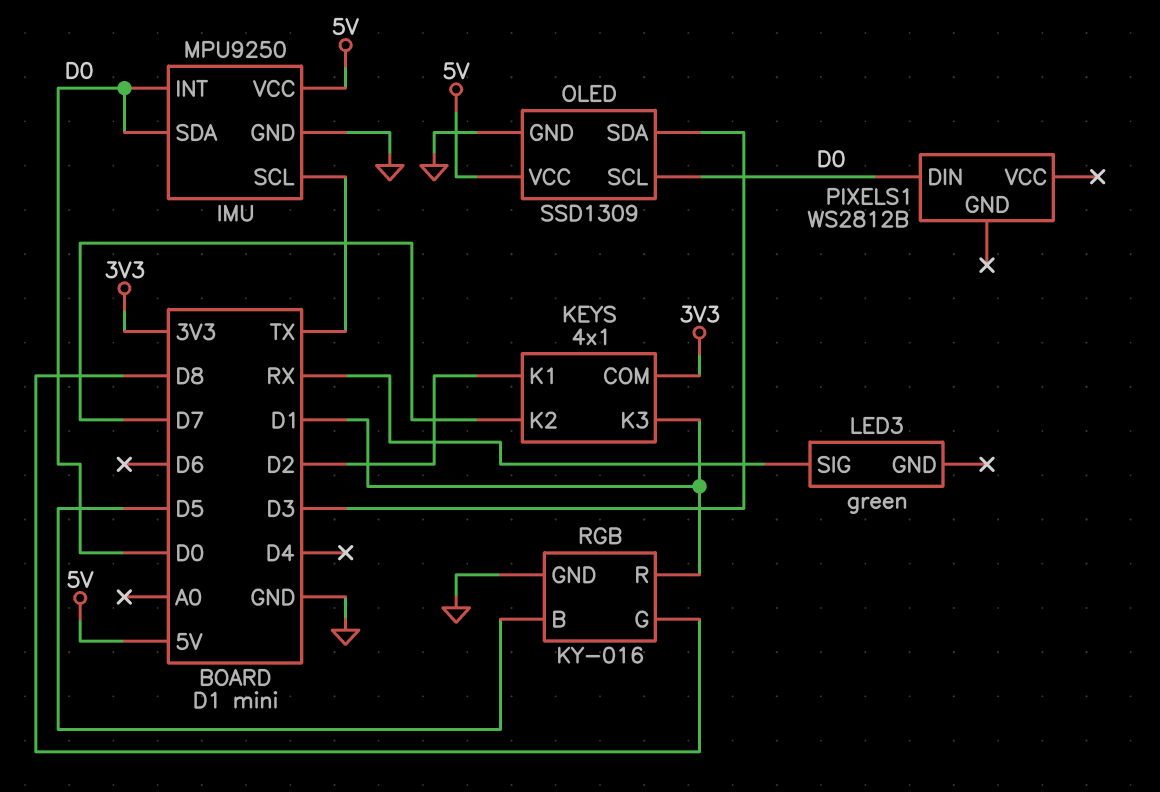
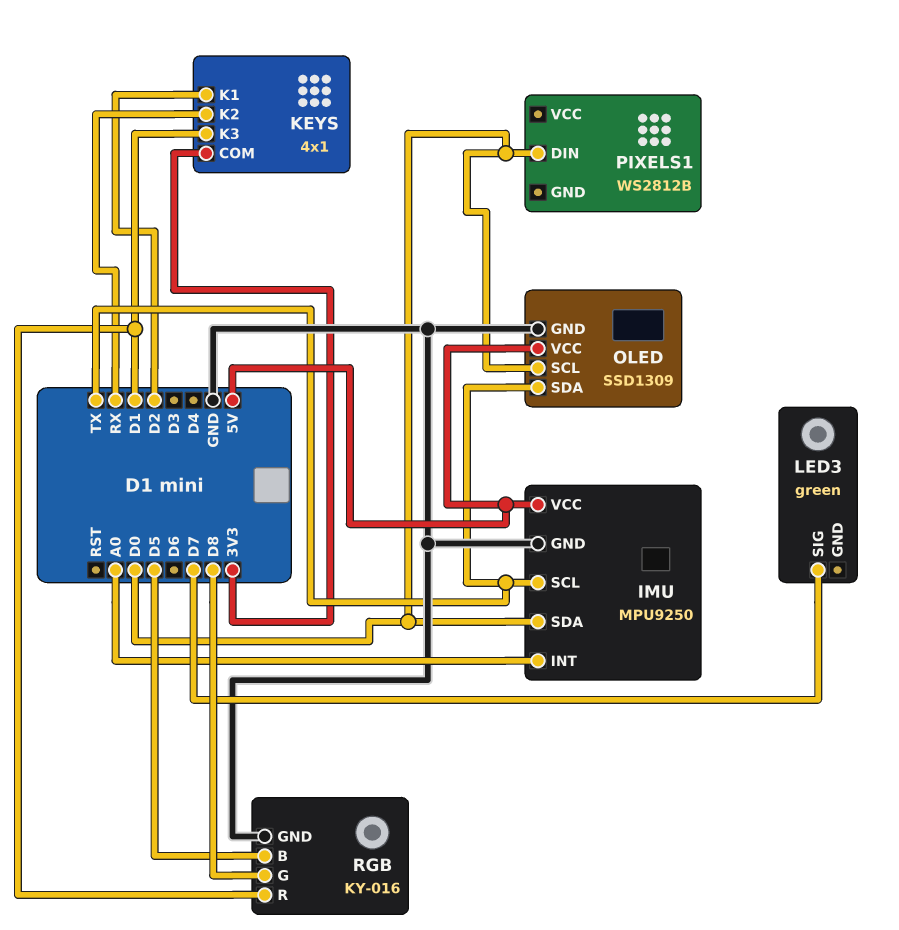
IMU pin INT: D0 -> A0
KEYS pin K2: D7 -> RX
LED3 pin SIG: RX -> D7
OLED pin SDA: D3 -> TX

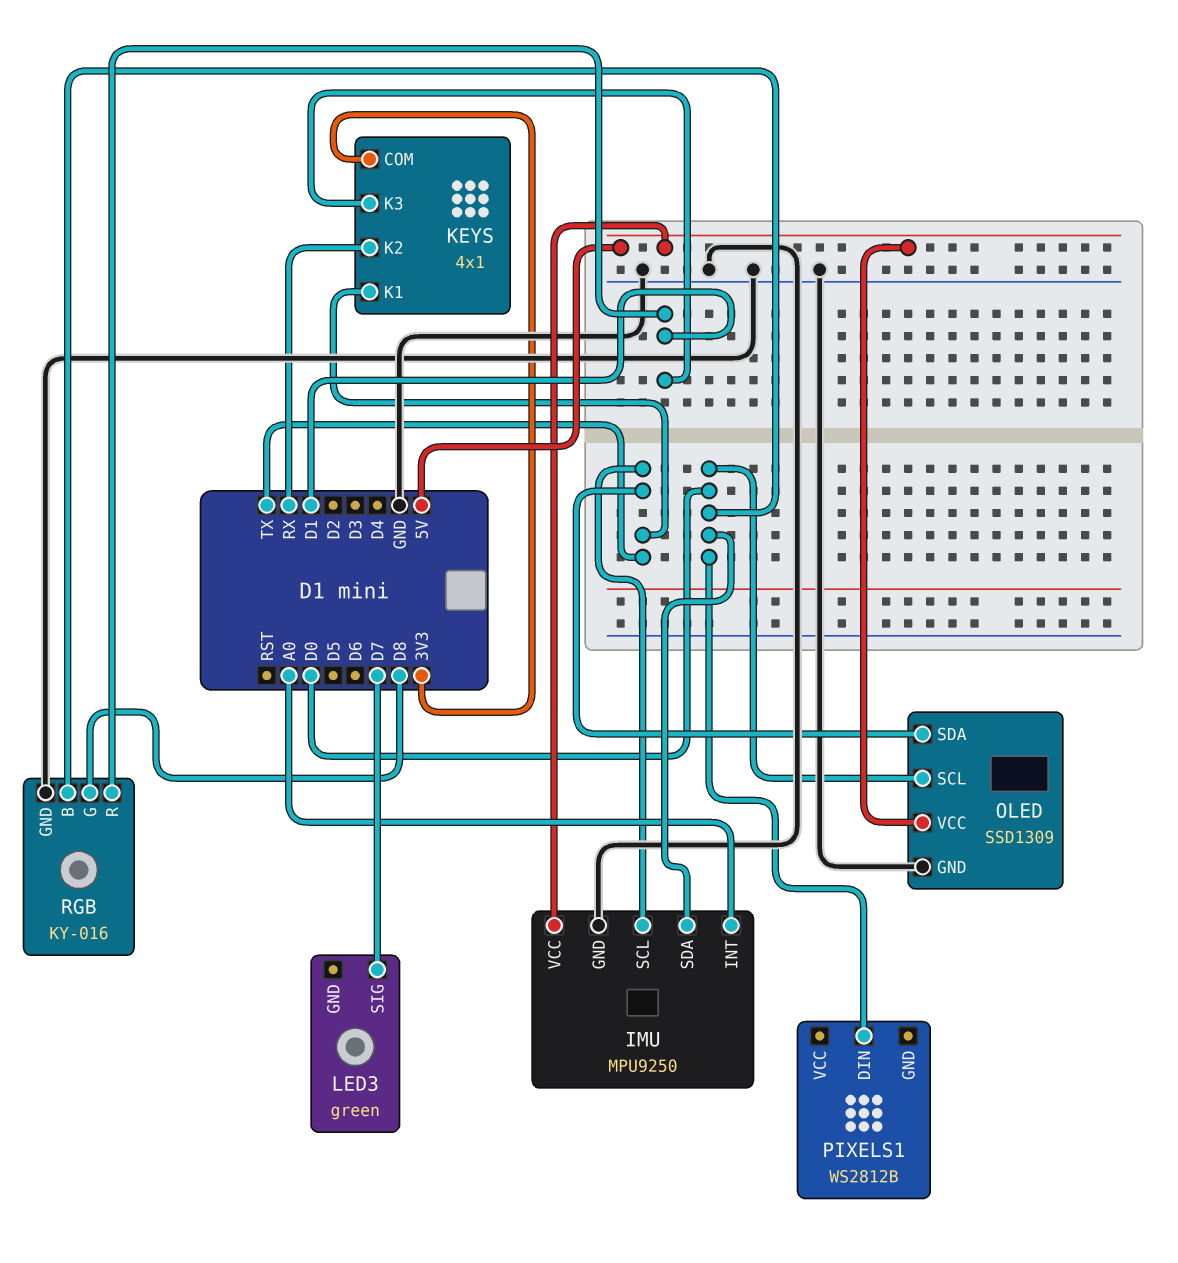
KEYS pin K1: D2 -> TX
RGB pin B: D5 -> D0

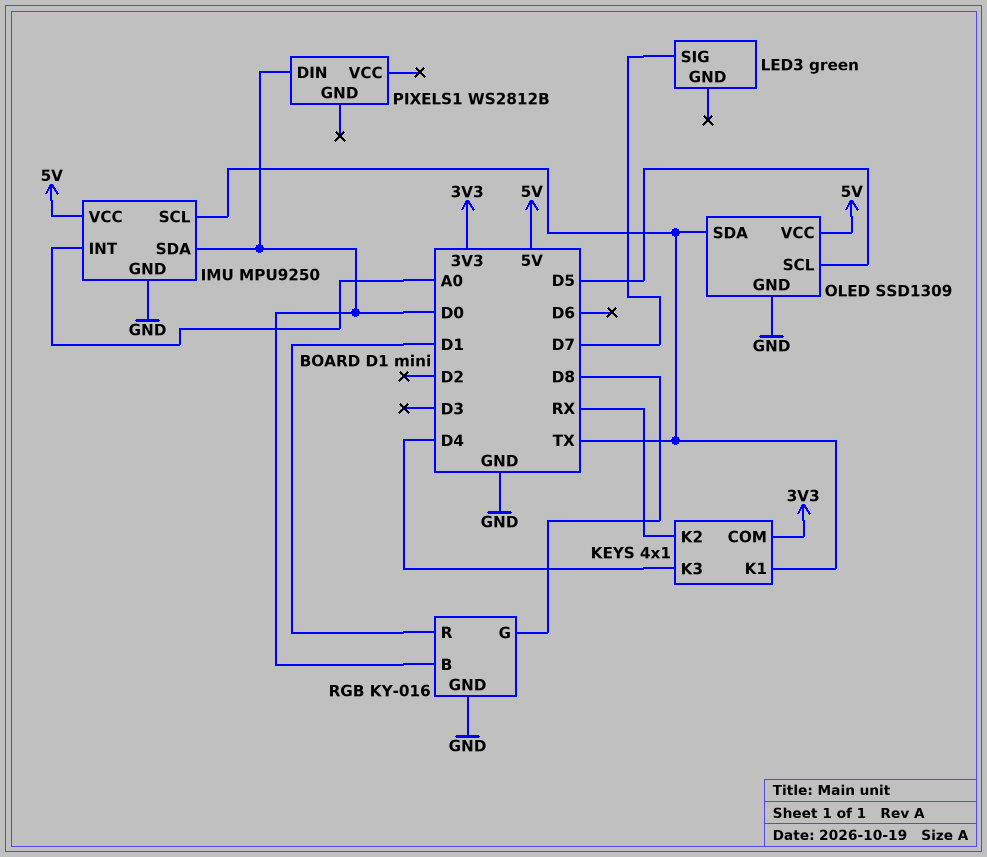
KEYS pin K3: D1 -> D4
OLED pin SCL: D0 -> D5

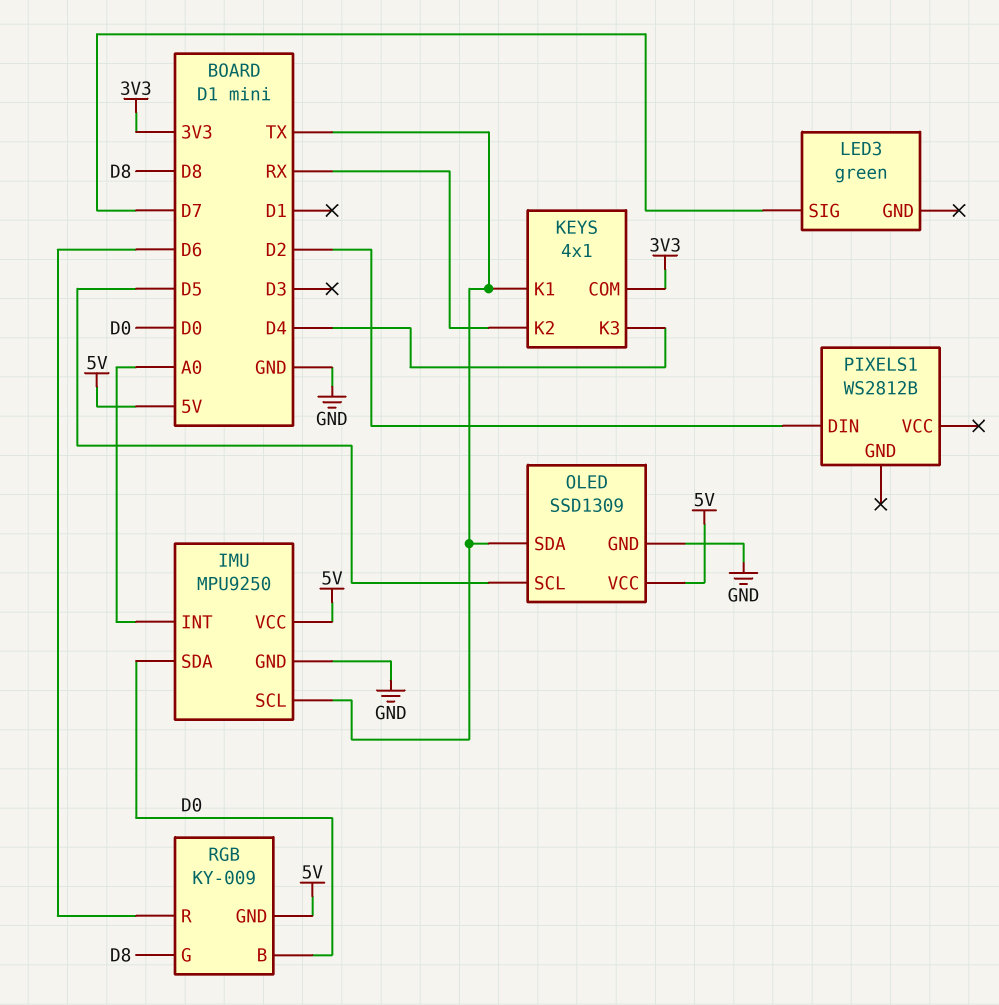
PIXELS1 pin DIN: D0 -> D2
RGB: KY-016 -> KY-009
RGB pin GND: GND -> 5V
RGB pin R: D1 -> D6

